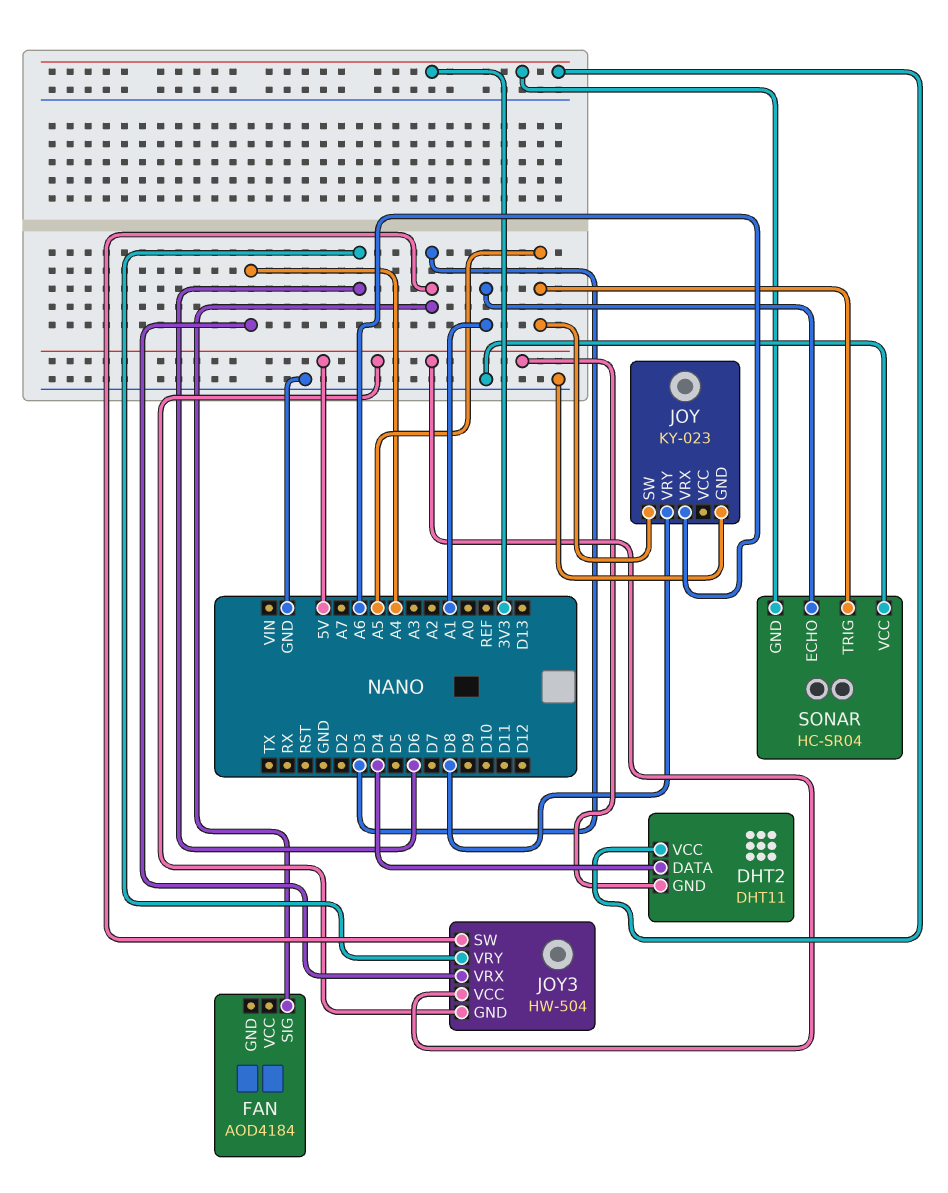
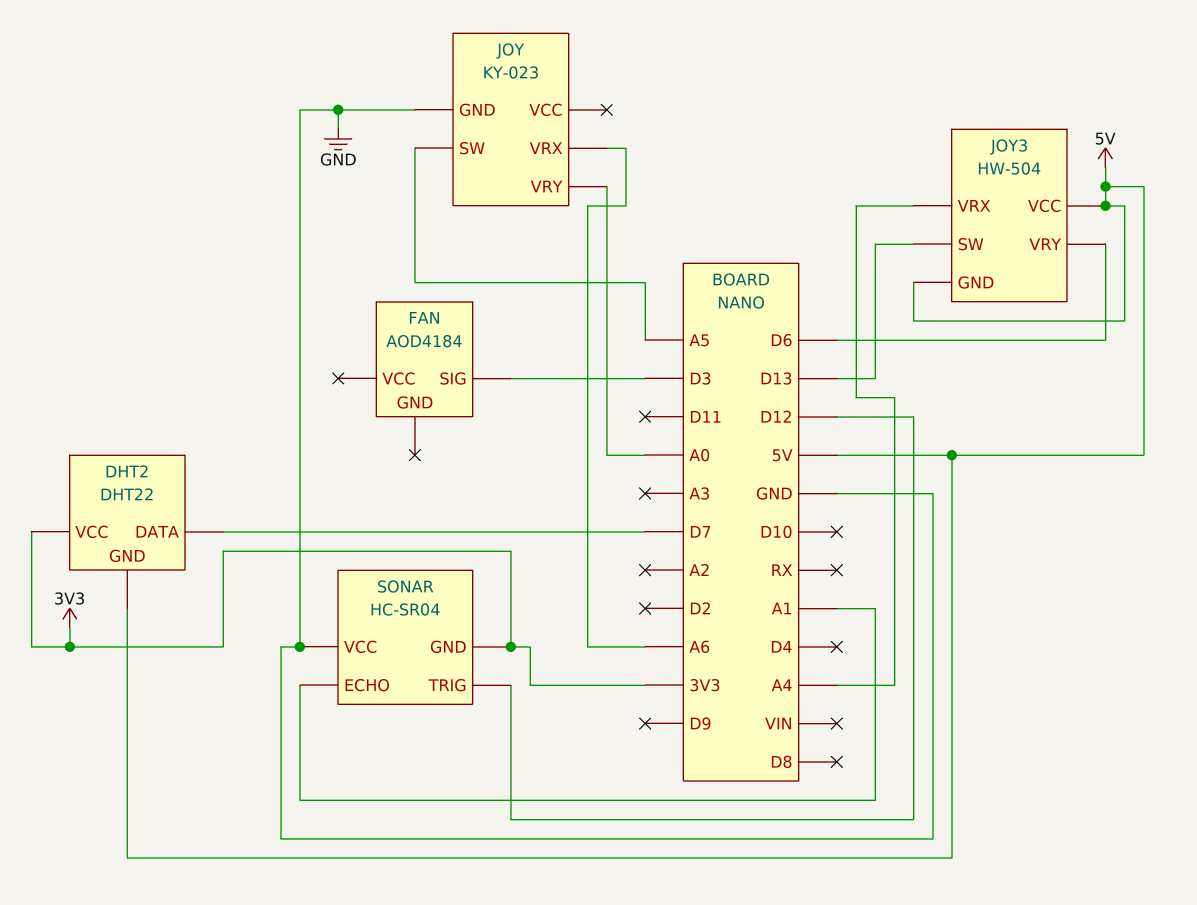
DHT2: DHT11 -> DHT22
DHT2 pin DATA: D4 -> D7
JOY pin VRY: D8 -> A0
JOY3 pin SW: D3 -> D13
SONAR pin TRIG: A5 -> D12

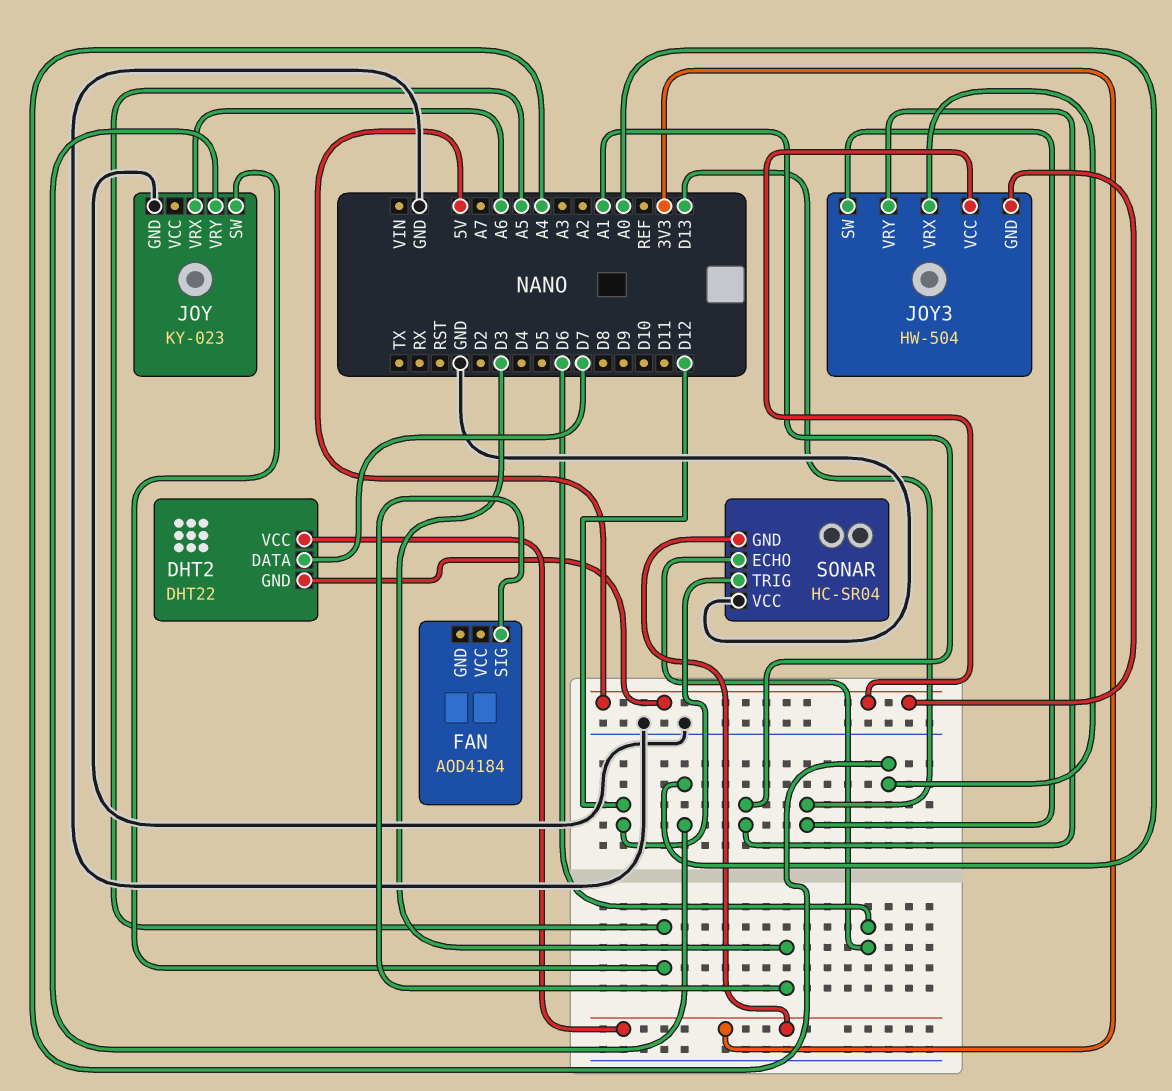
JOY3 pin VRY: D6 -> A1
SONAR pin ECHO: A1 -> D6

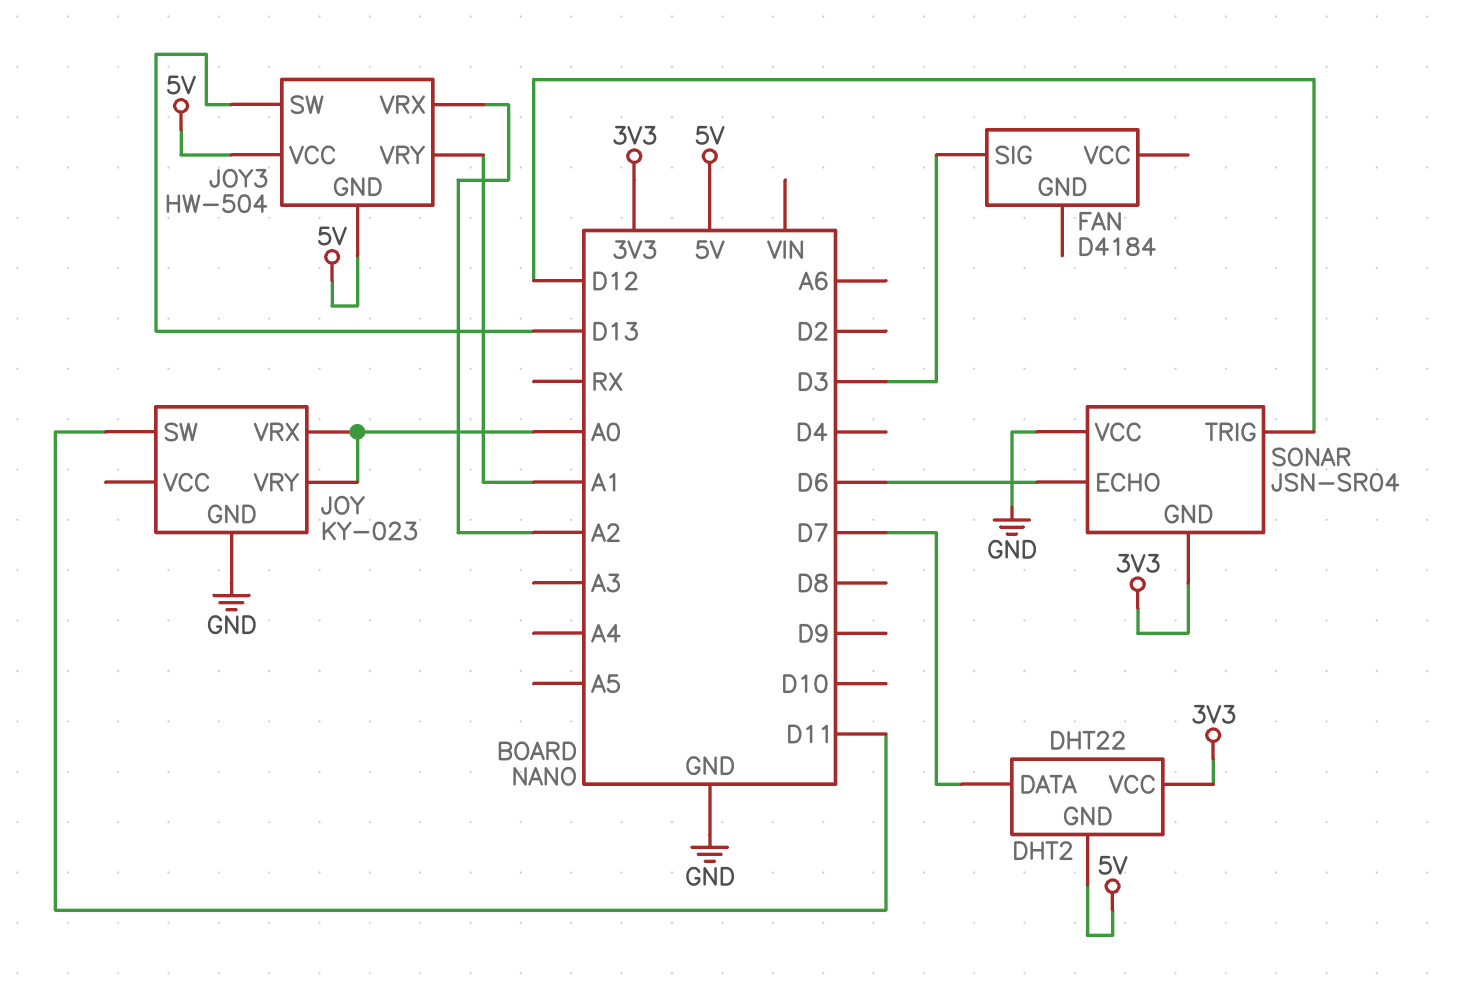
FAN: AOD4184 -> D4184
JOY pin SW: A5 -> D11
JOY pin VRX: A6 -> A0
JOY3 pin VRX: A4 -> A2
SONAR: HC-SR04 -> JSN-SR04

